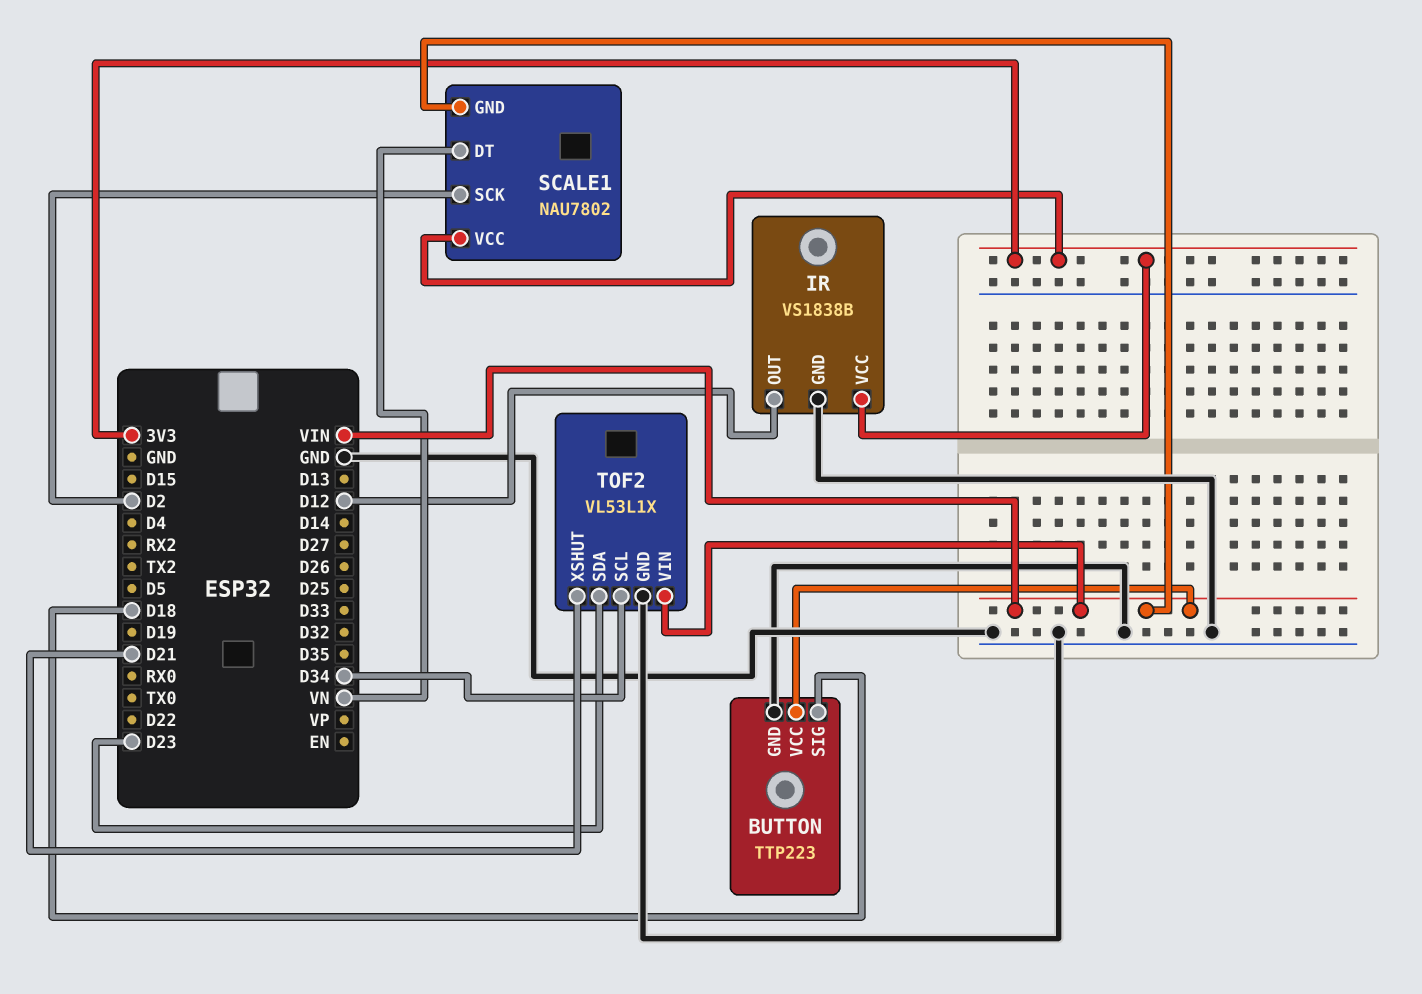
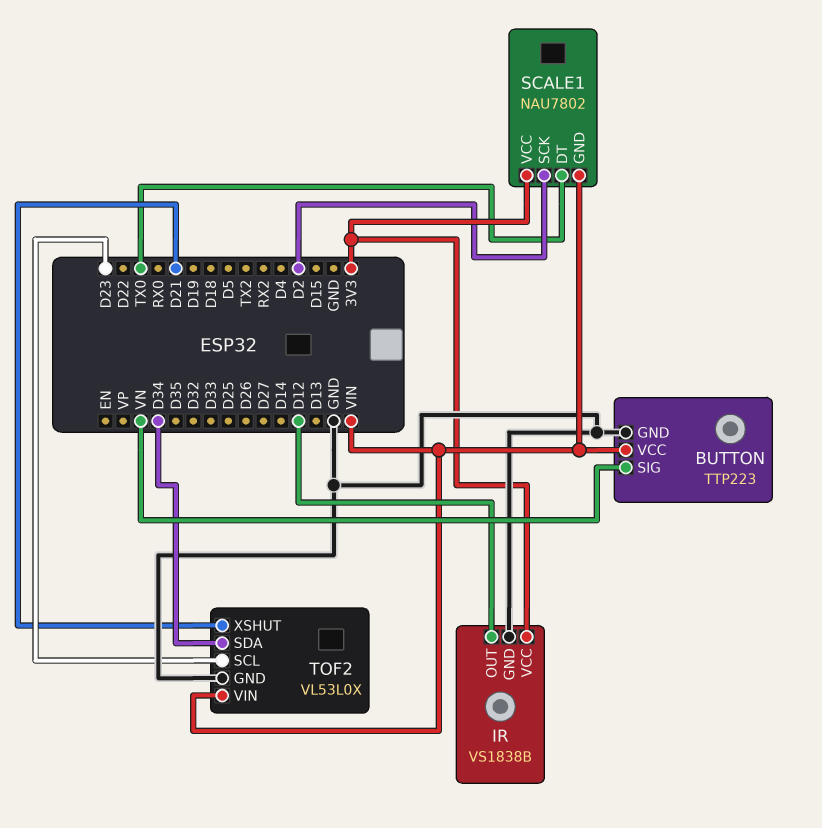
BUTTON pin SIG: D18 -> VN
SCALE1 pin DT: VN -> TX0
TOF2: VL53L1X -> VL53L0X
TOF2 pin SCL: D34 -> D23
TOF2 pin SDA: D23 -> D34

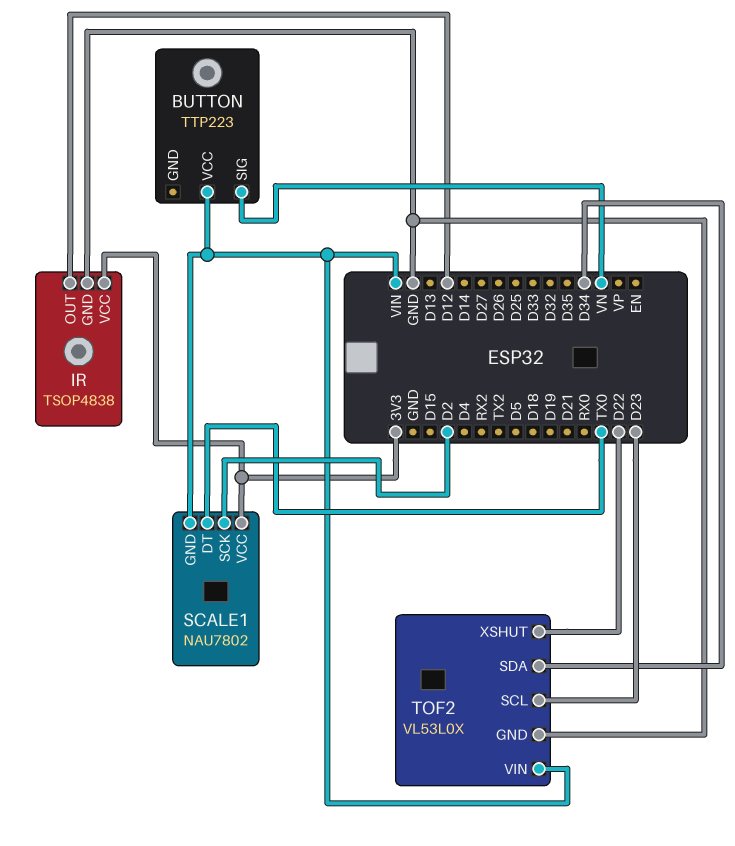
BUTTON pin GND: GND -> none
IR: VS1838B -> TSOP4838
TOF2 pin XSHUT: D21 -> D22

